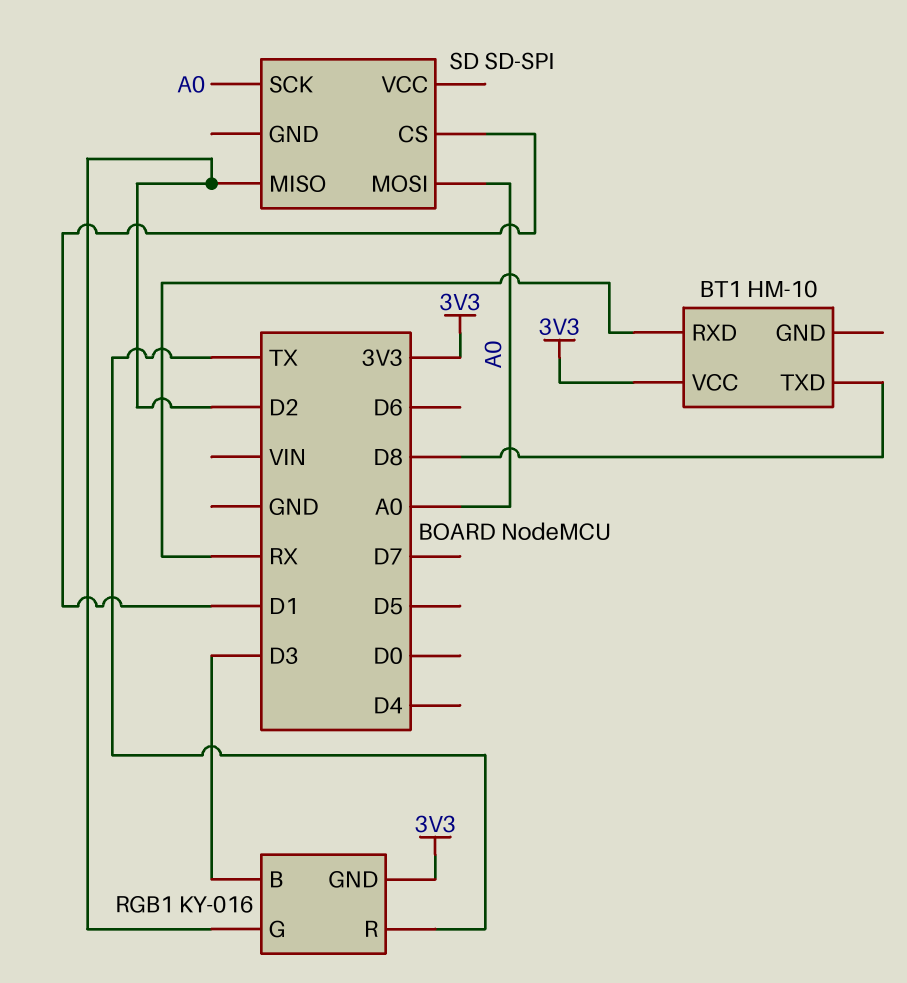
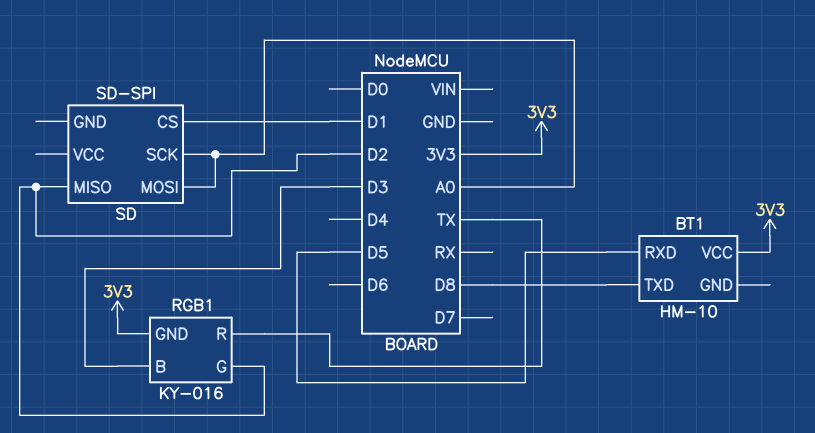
BT1 pin RXD: RX -> D5

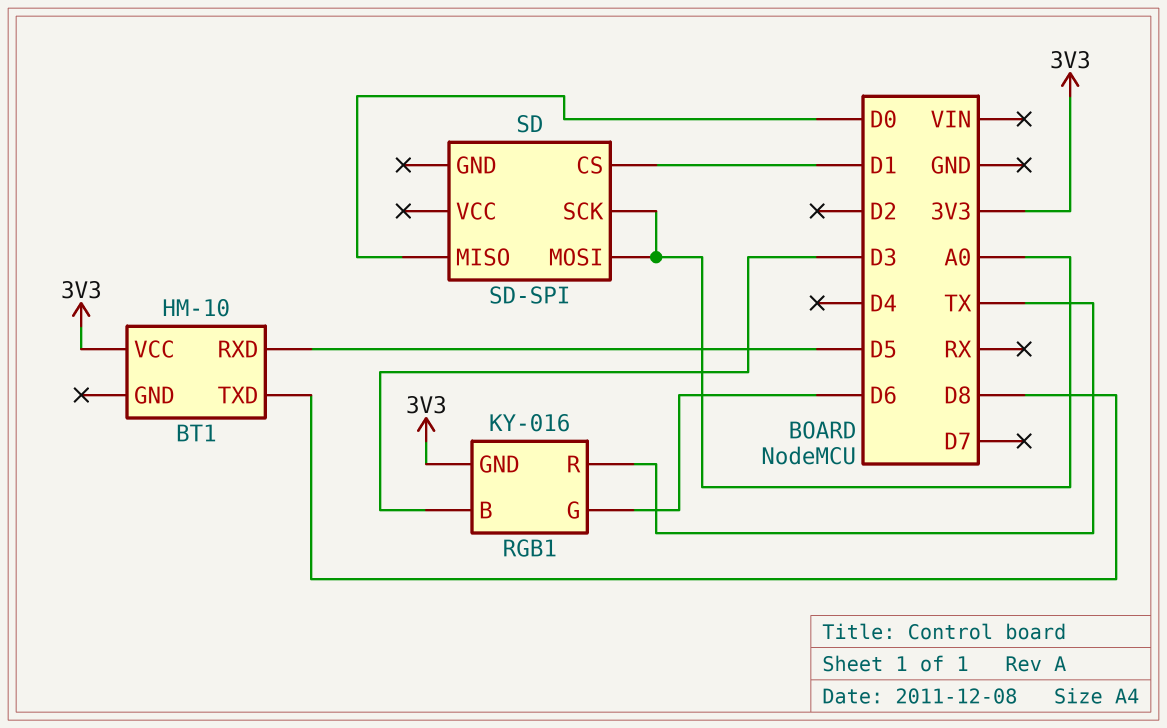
RGB1 pin G: D2 -> D6
SD pin MISO: D2 -> D0

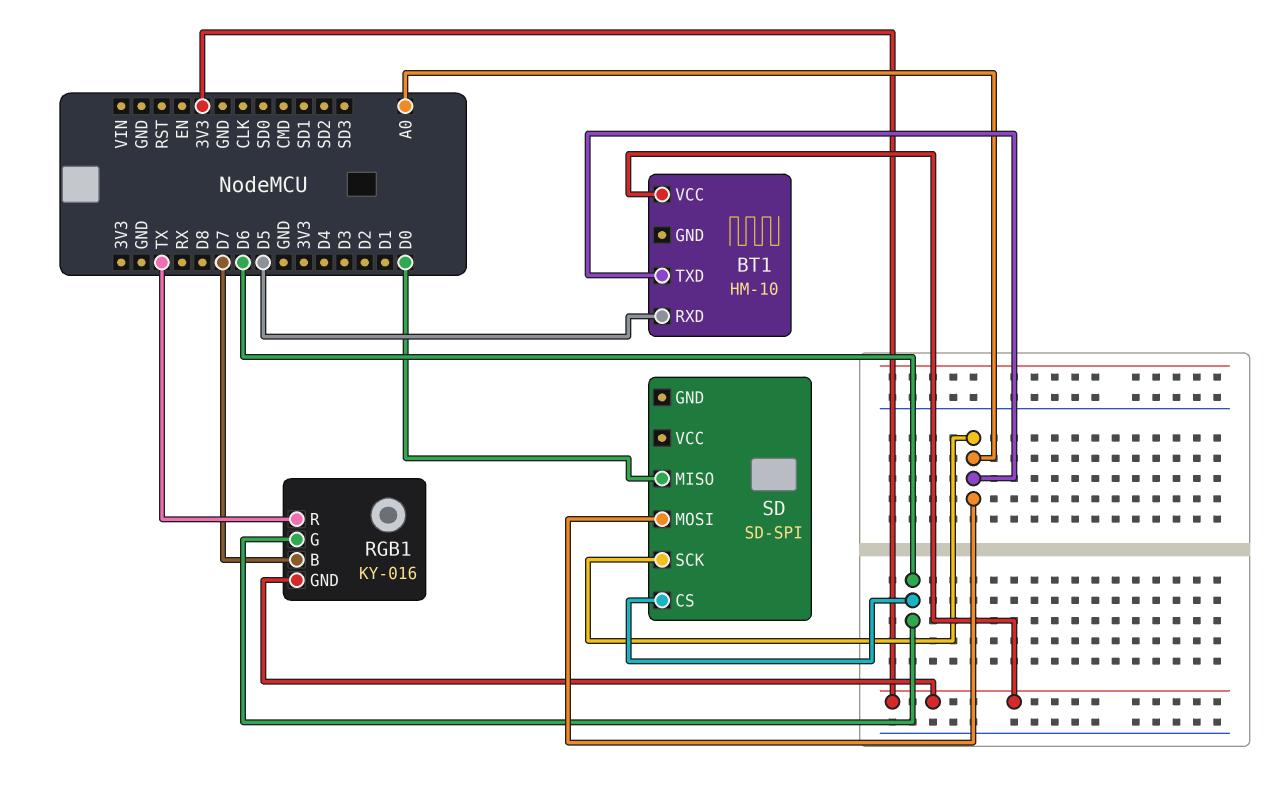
BT1 pin TXD: D8 -> A0
RGB1 pin B: D3 -> D7
SD pin CS: D1 -> D6

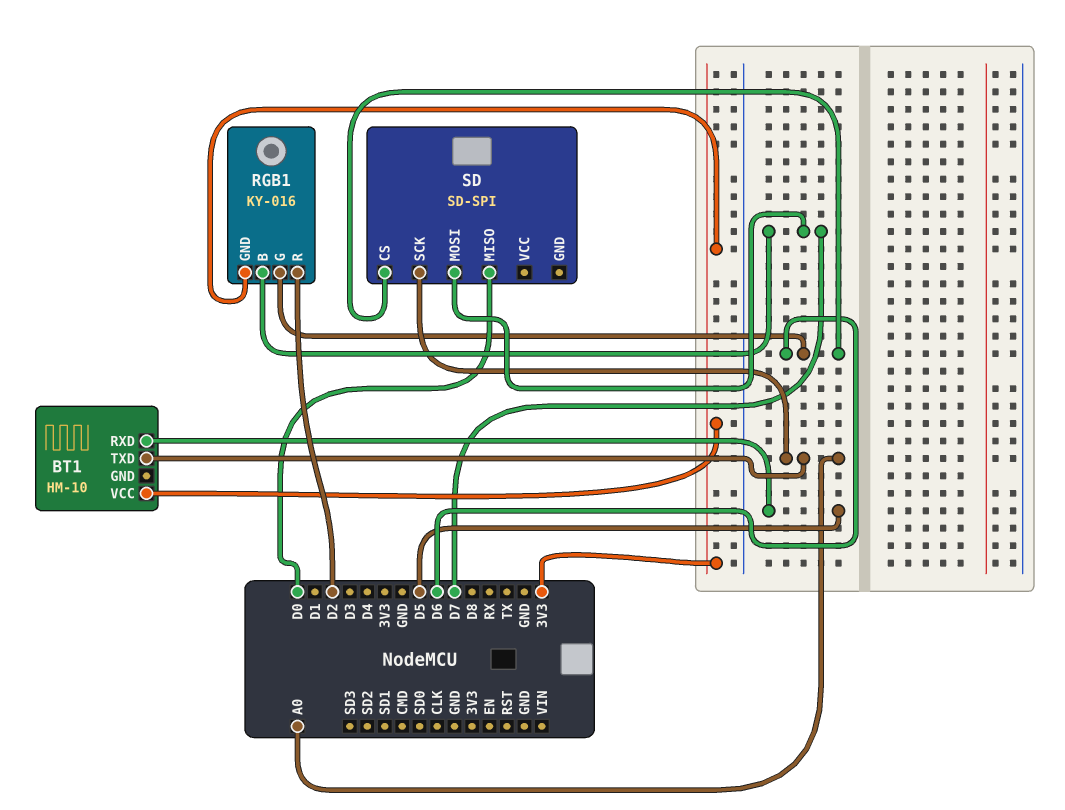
RGB1 pin R: TX -> D2
SD pin MOSI: A0 -> D7

